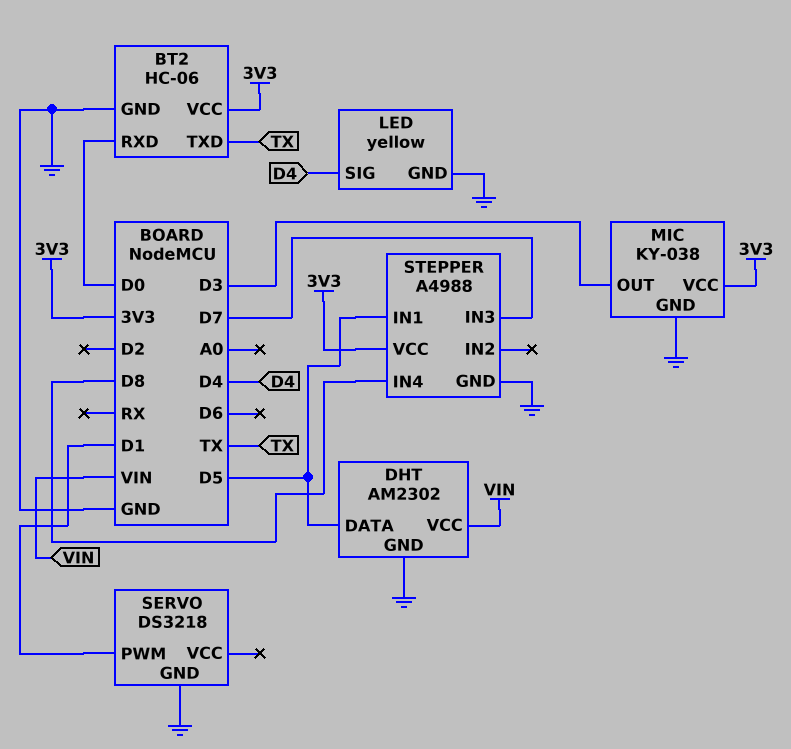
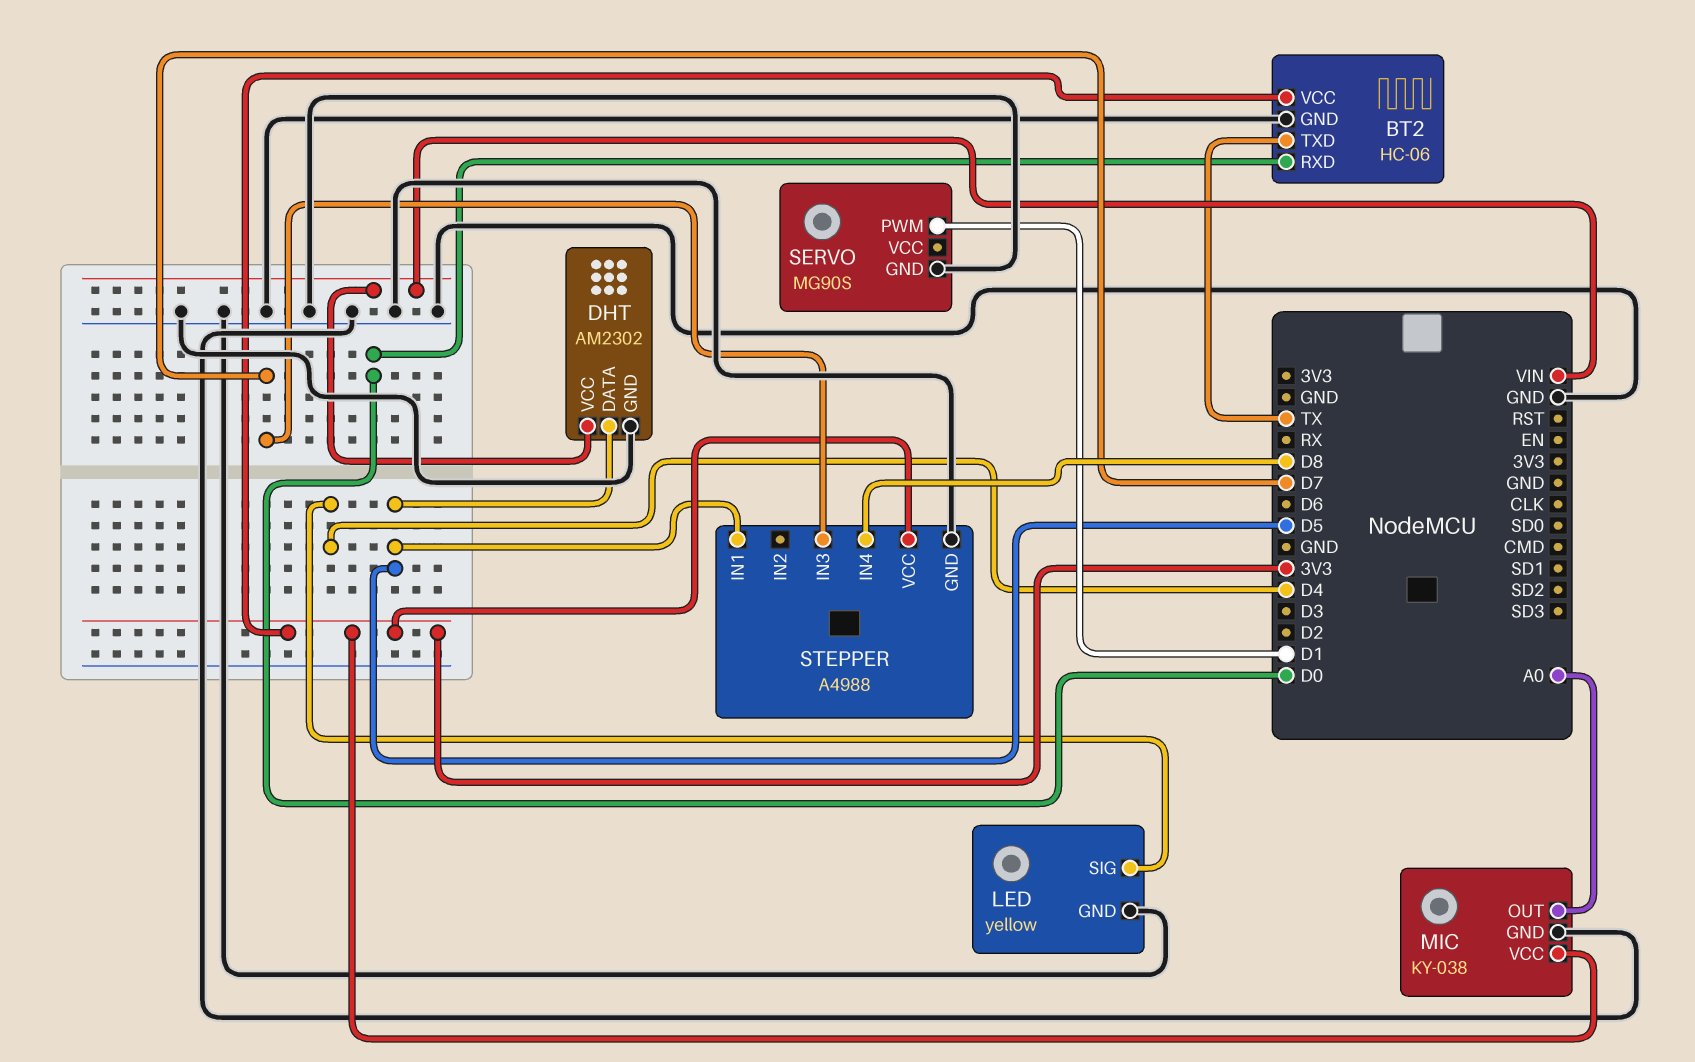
MIC pin OUT: D3 -> A0
SERVO: DS3218 -> MG90S

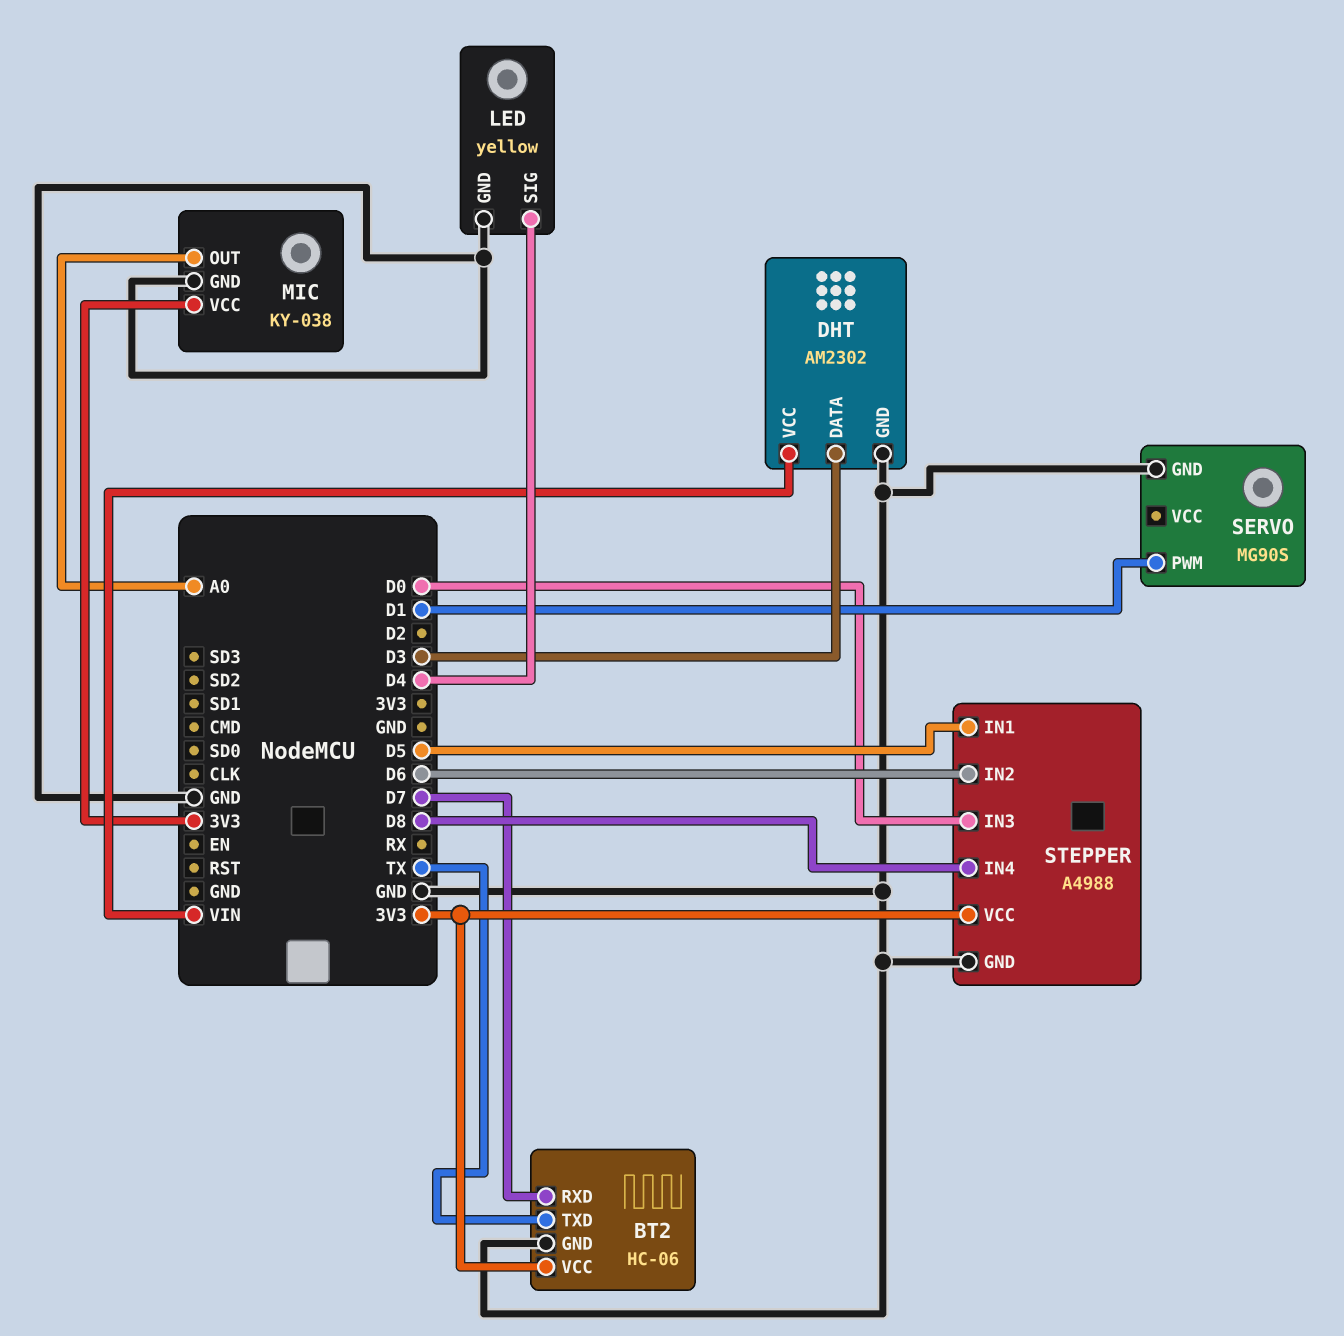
BT2 pin RXD: D0 -> D7
DHT pin DATA: D5 -> D3
STEPPER pin IN2: none -> D6
STEPPER pin IN3: D7 -> D0

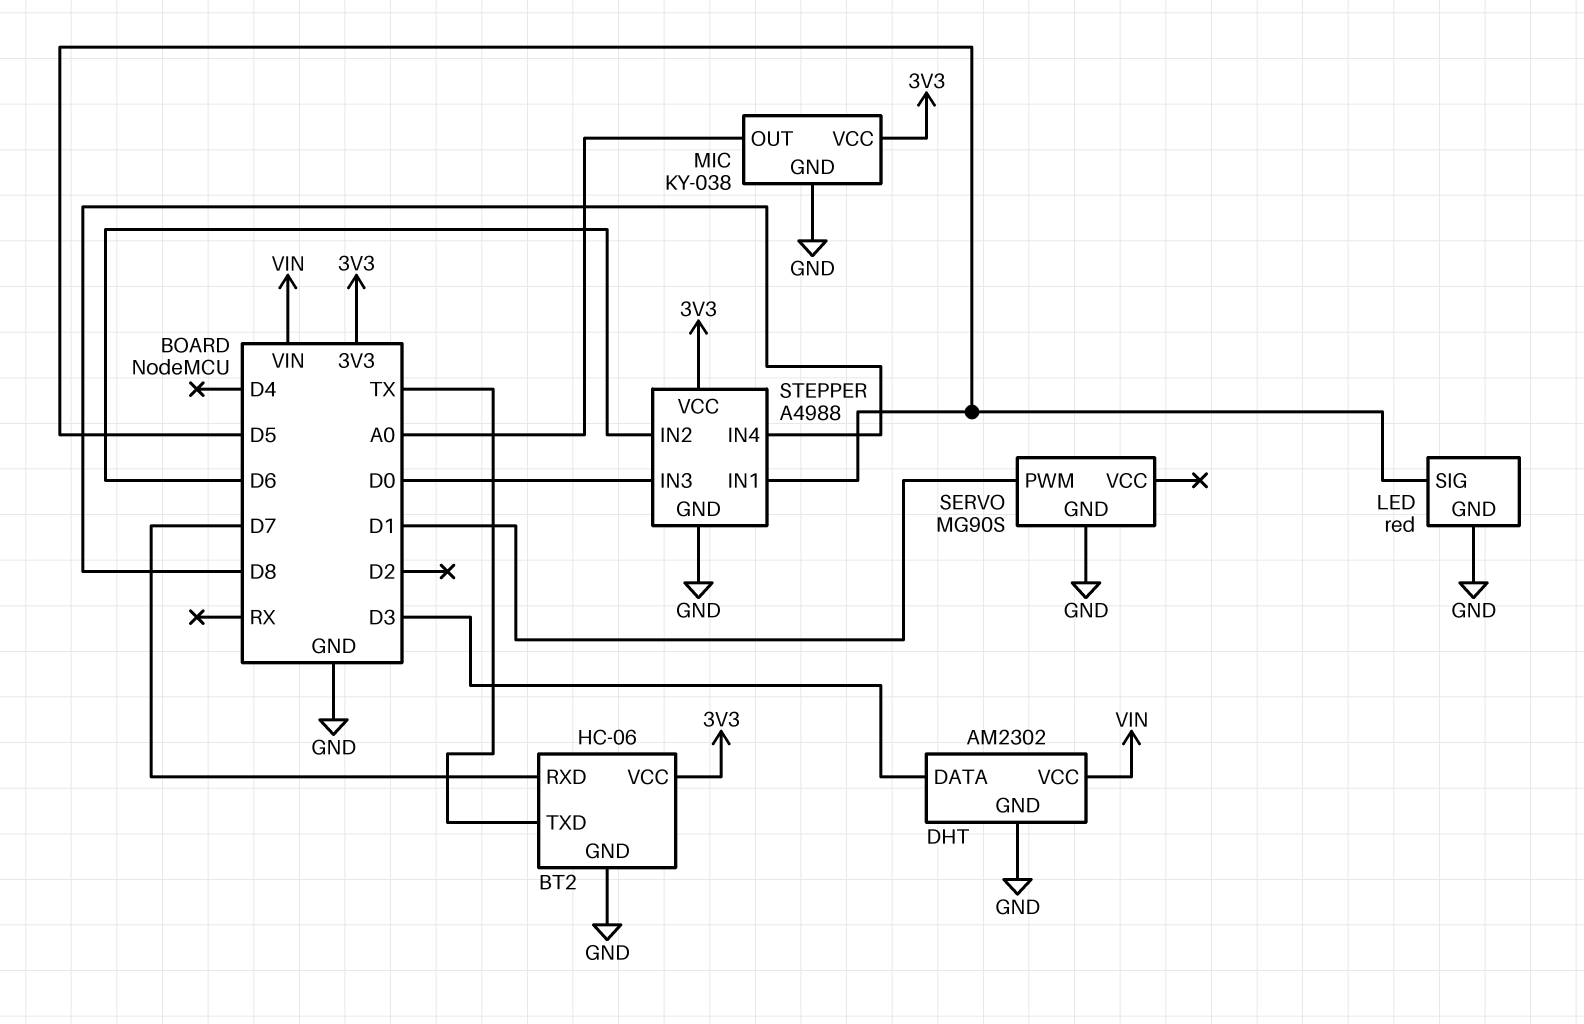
LED: yellow -> red
LED pin SIG: D4 -> D5

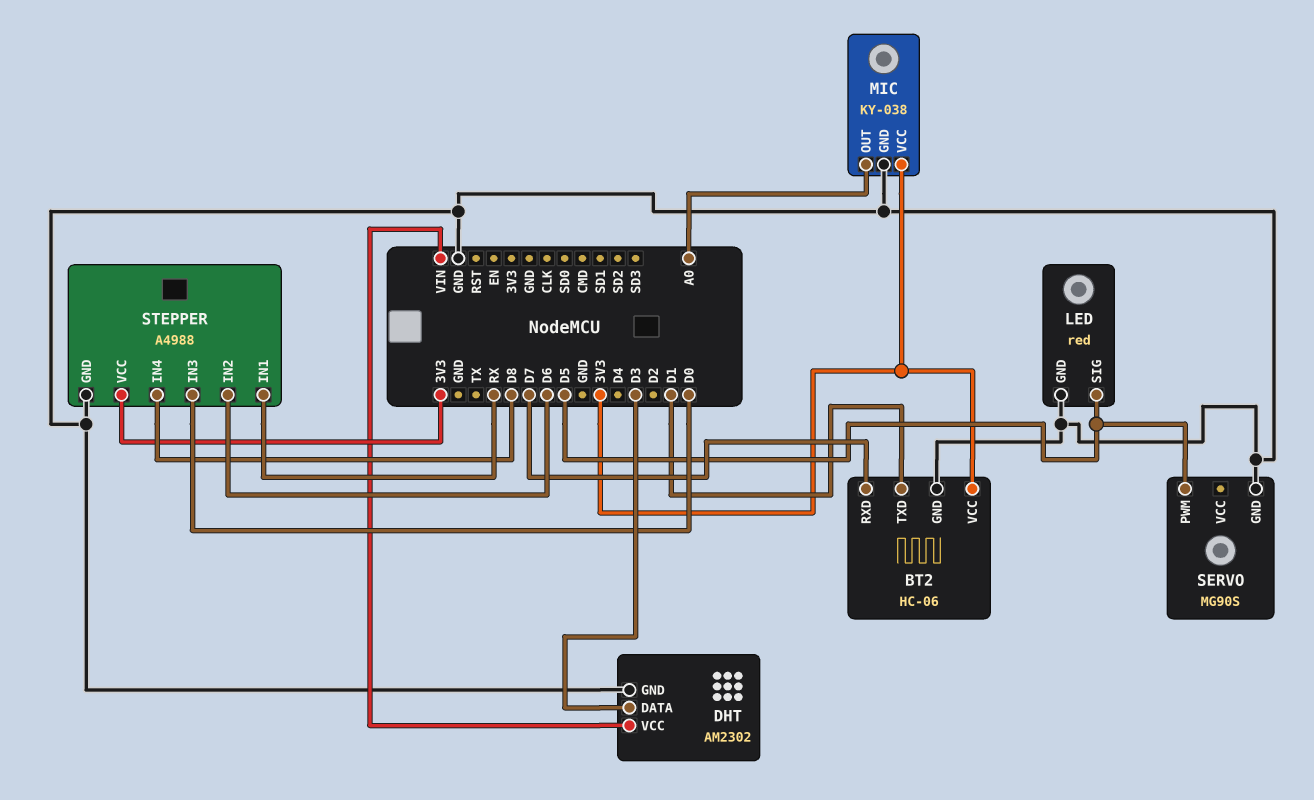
BT2 pin TXD: TX -> D1
SERVO pin PWM: D1 -> D5
STEPPER pin IN1: D5 -> RX

